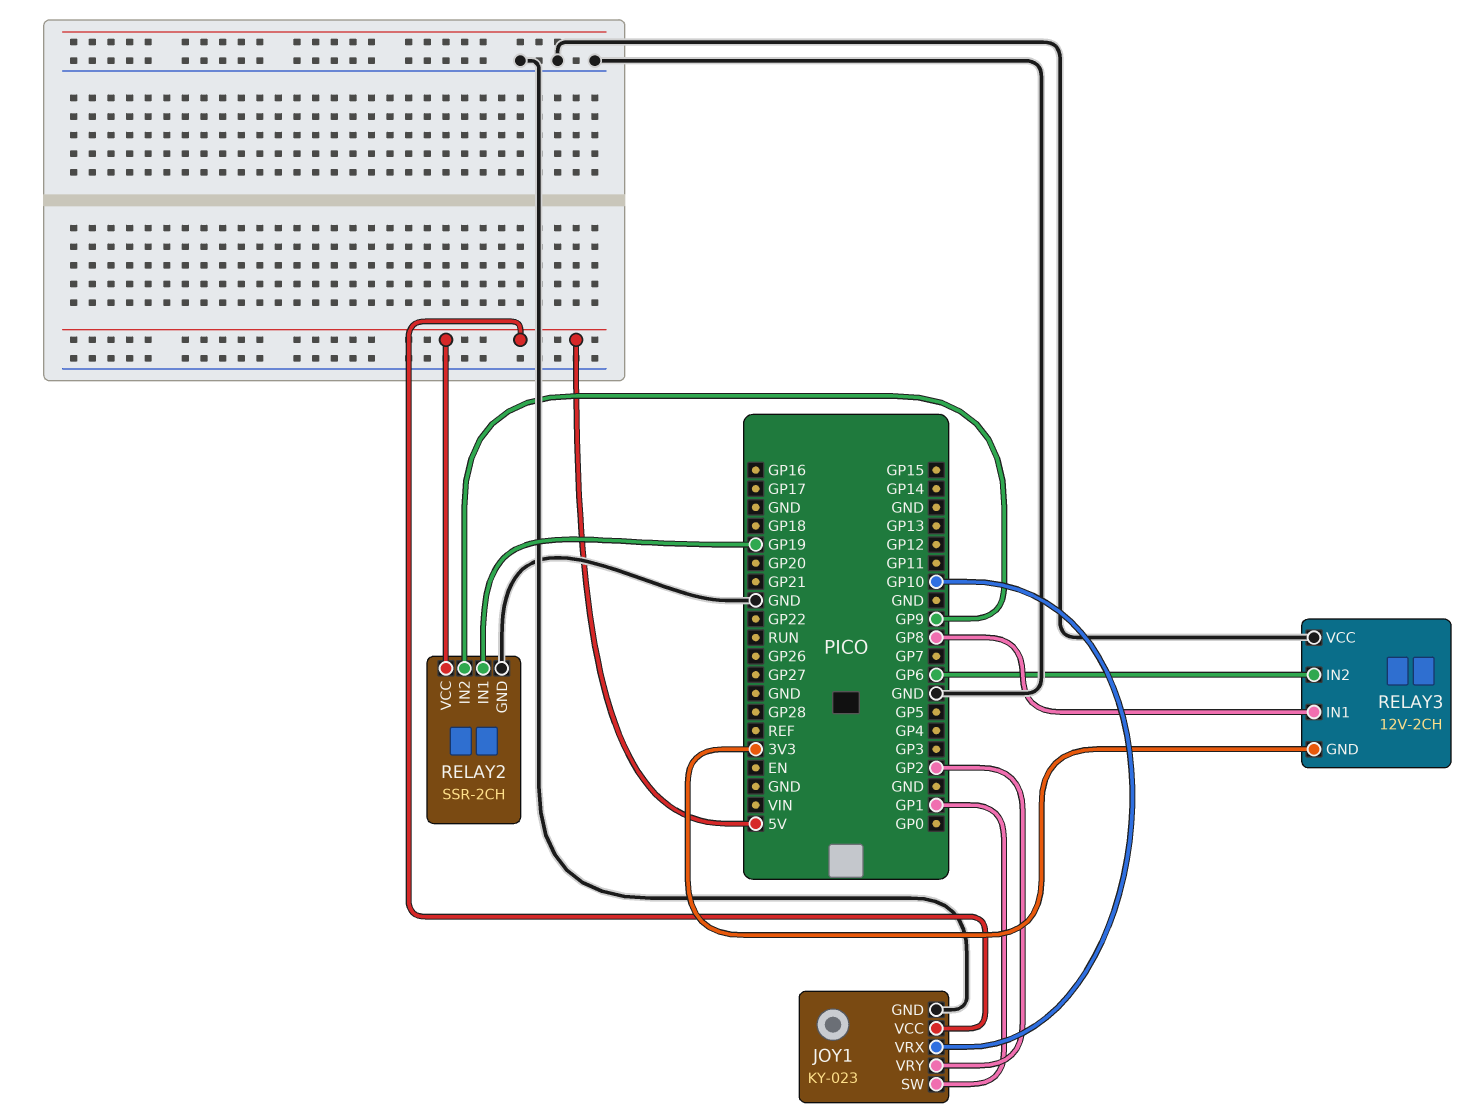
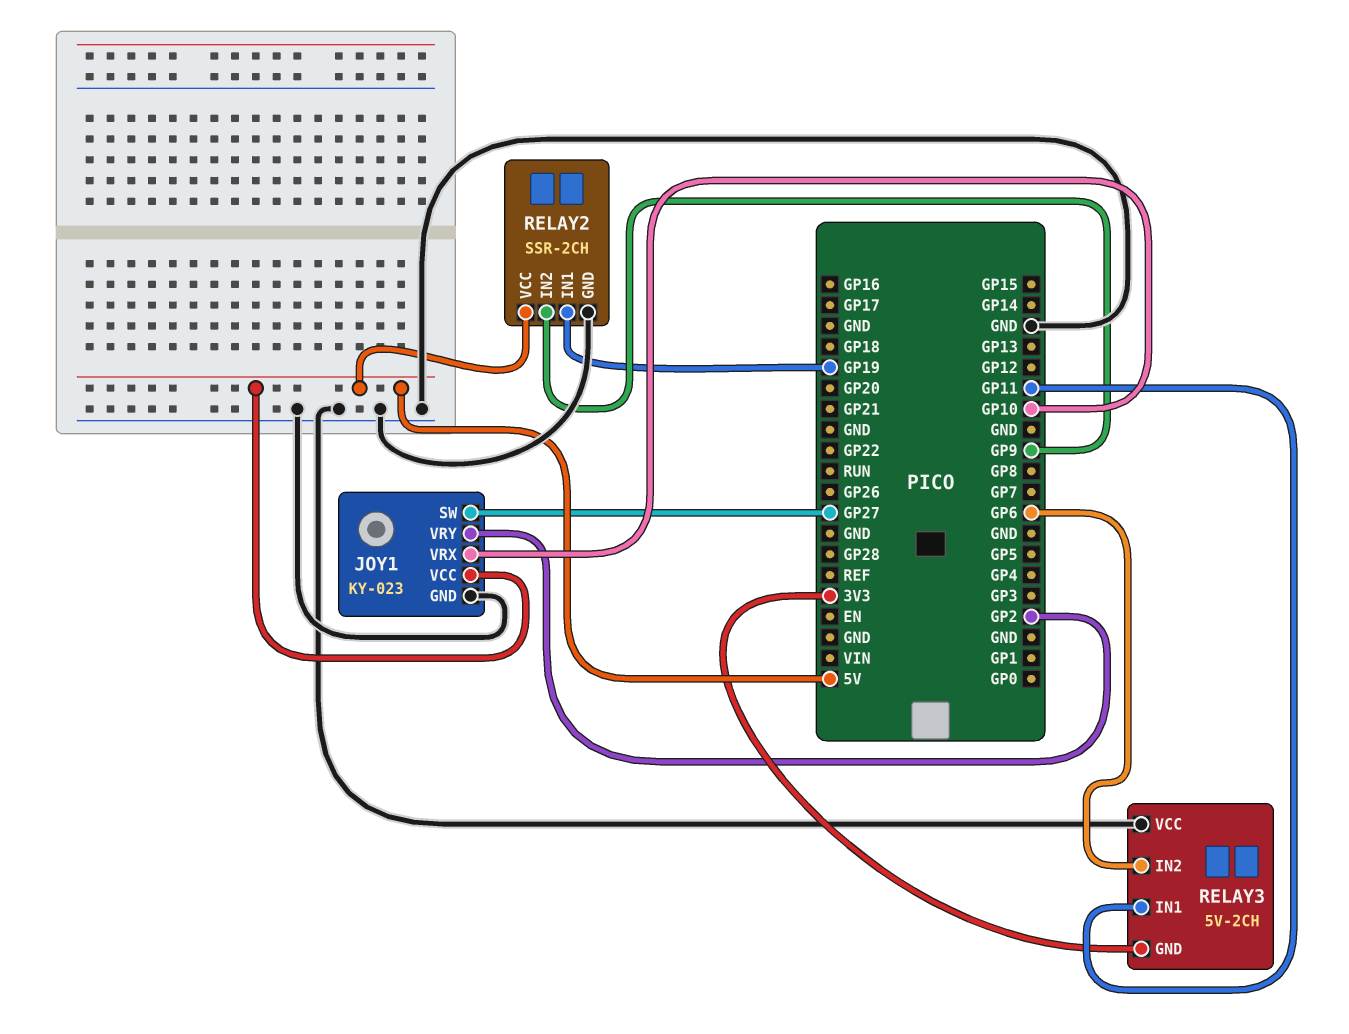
JOY1 pin SW: GP1 -> GP27
RELAY3: 12V-2CH -> 5V-2CH
RELAY3 pin IN1: GP8 -> GP11

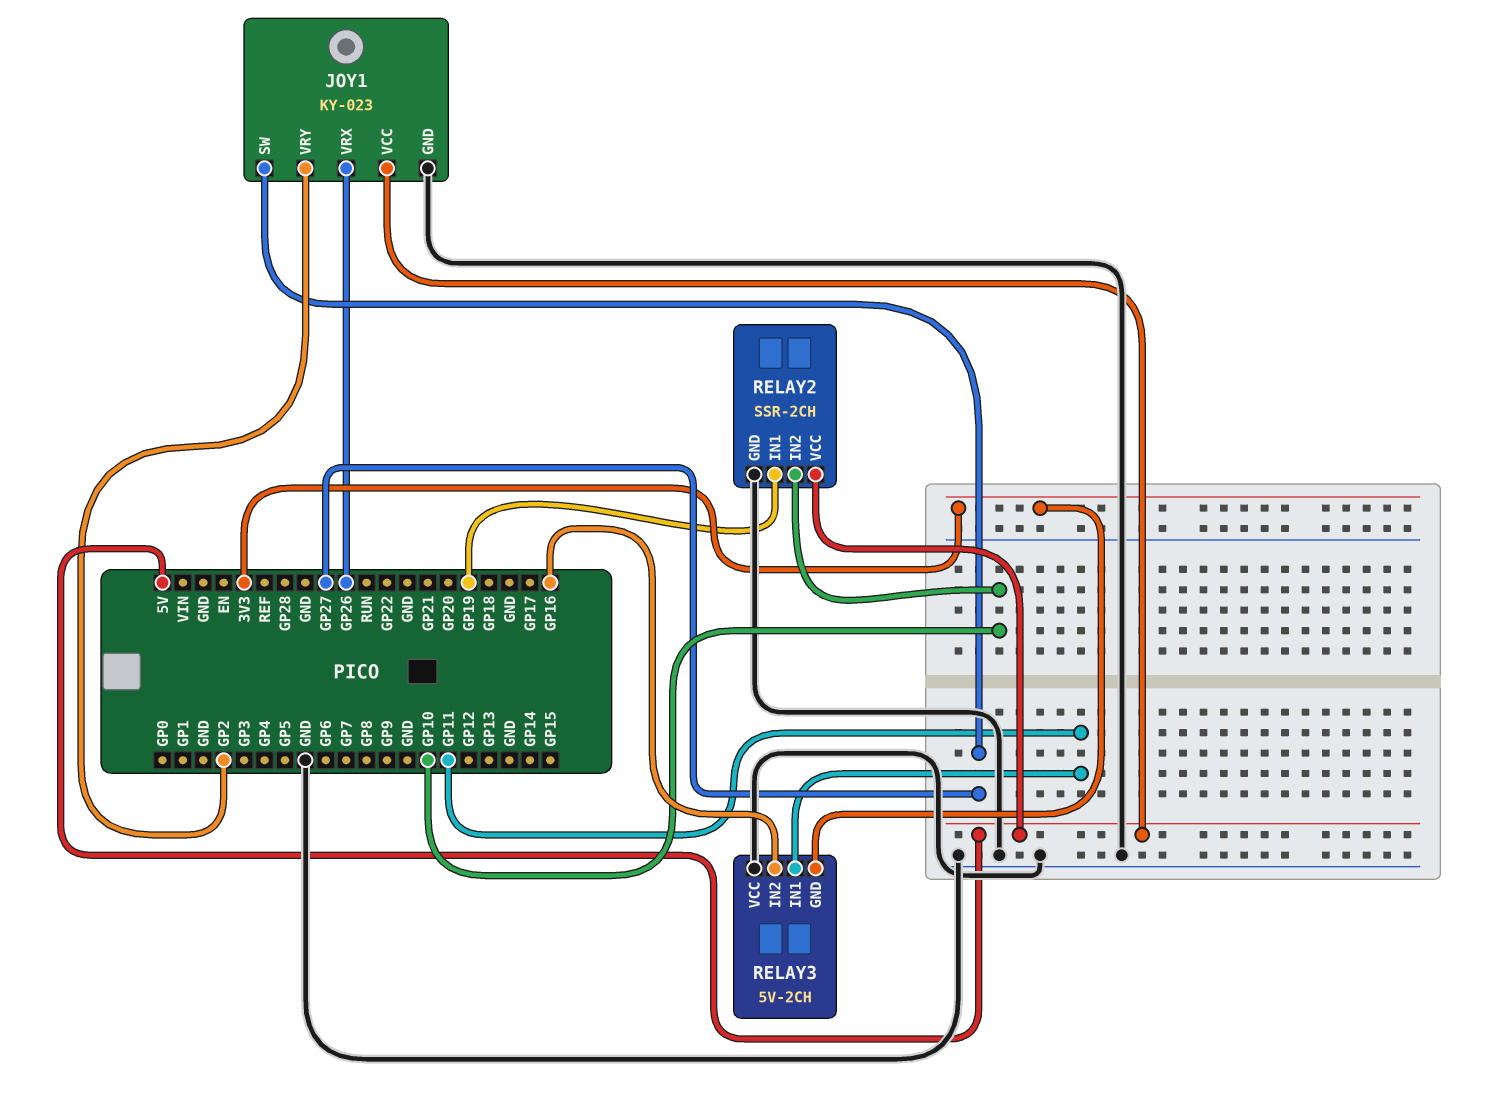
JOY1 pin VRX: GP10 -> GP26
RELAY2 pin IN2: GP9 -> GP10
RELAY3 pin IN2: GP6 -> GP16

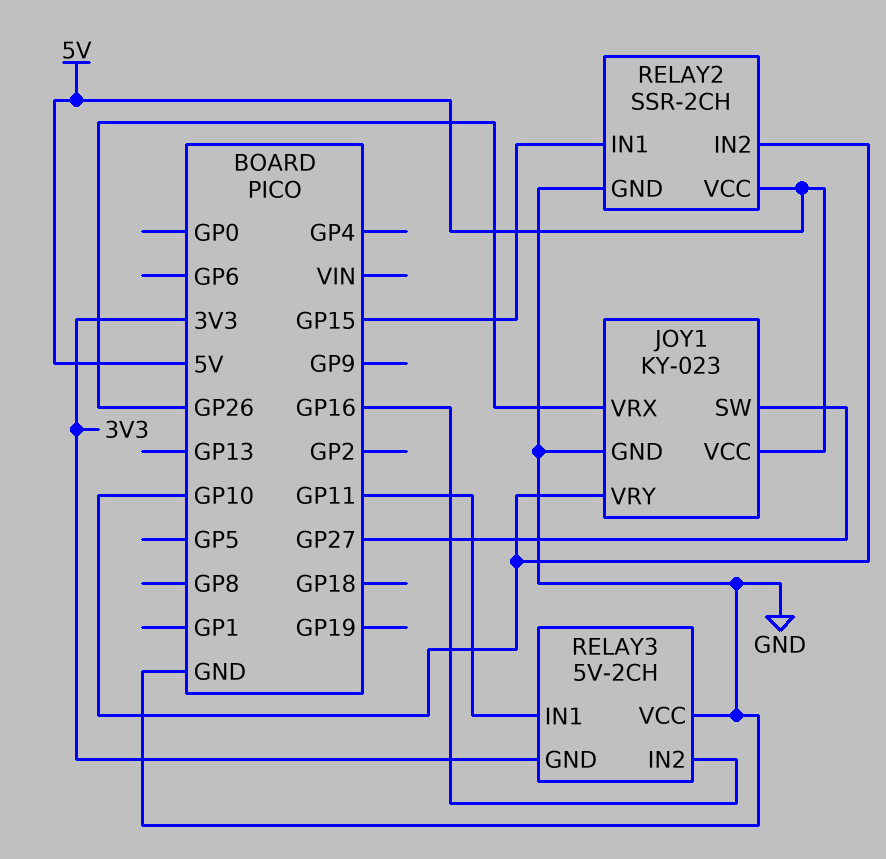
JOY1 pin VRY: GP2 -> GP10
RELAY2 pin IN1: GP19 -> GP15

